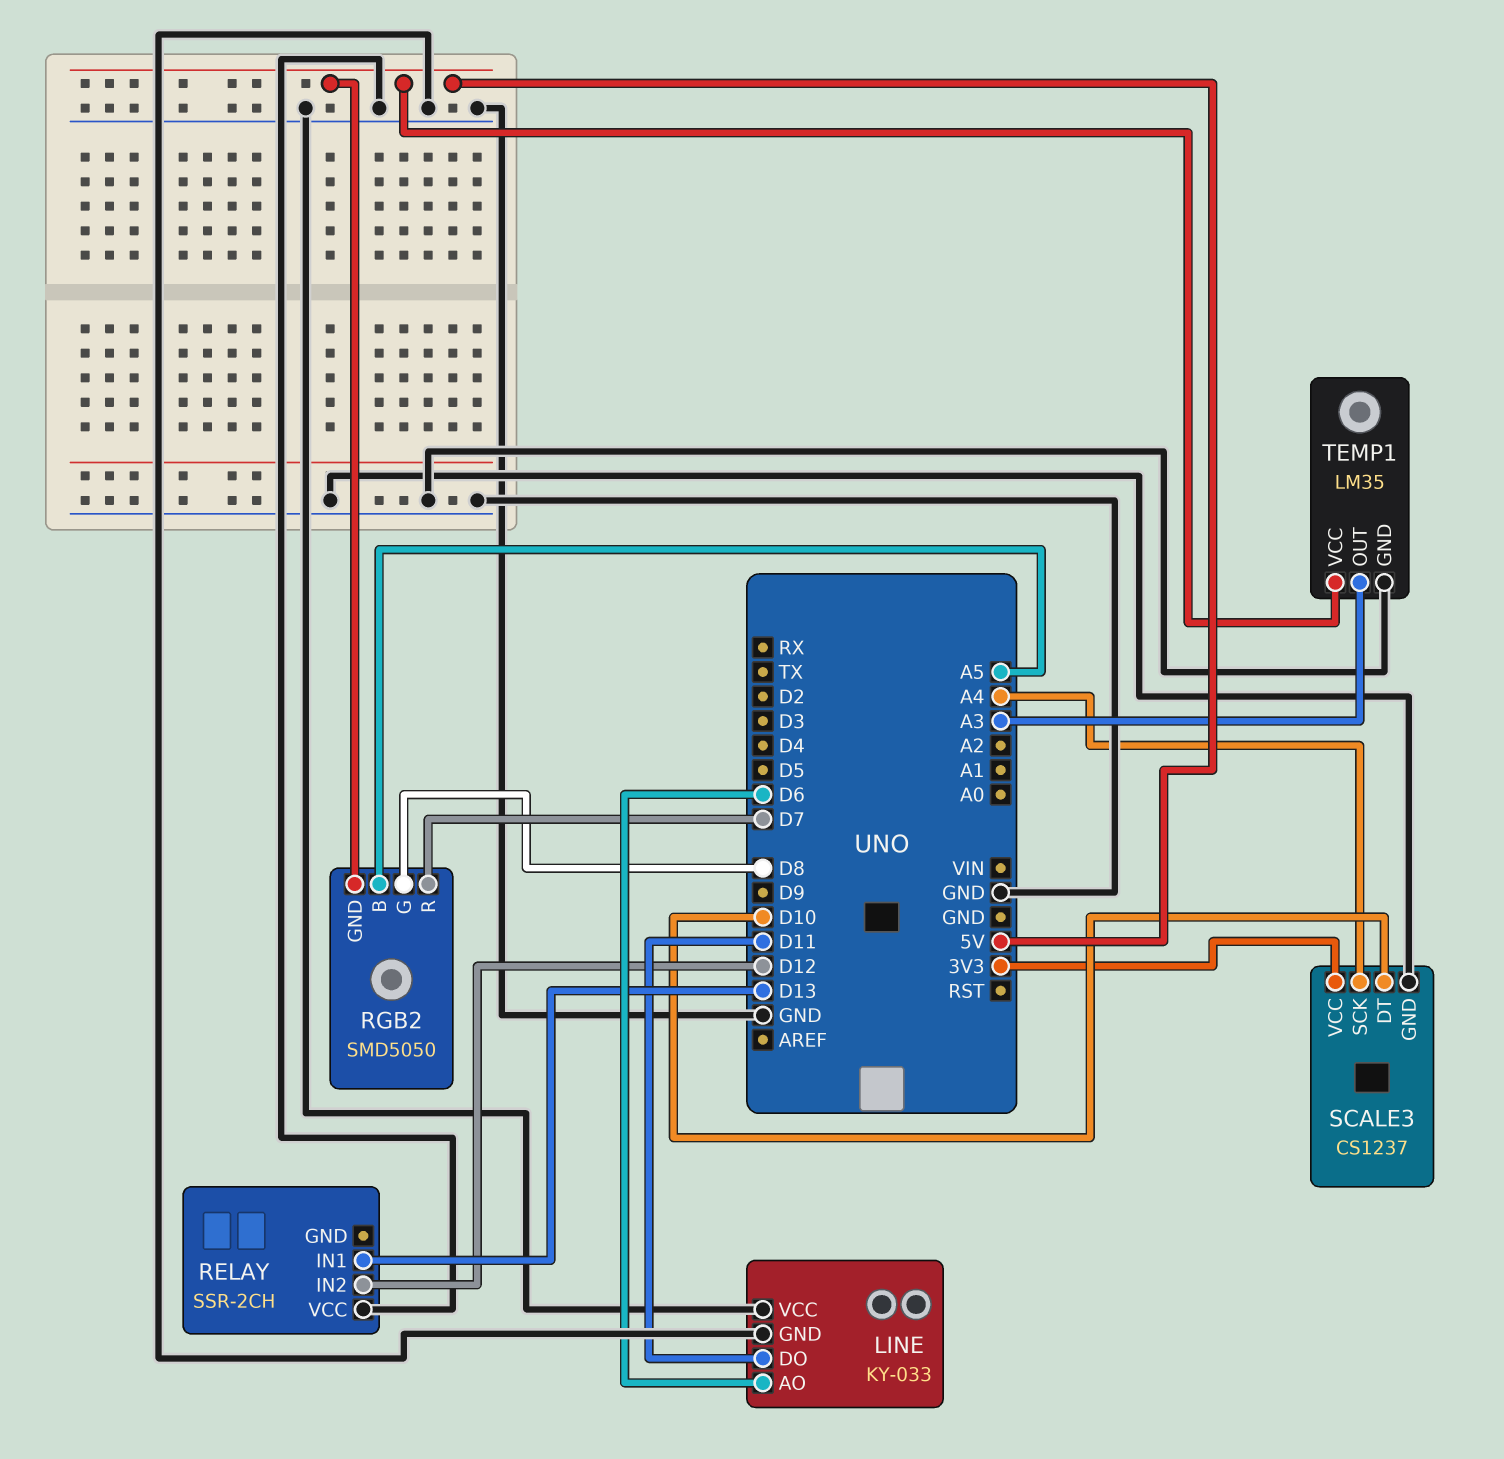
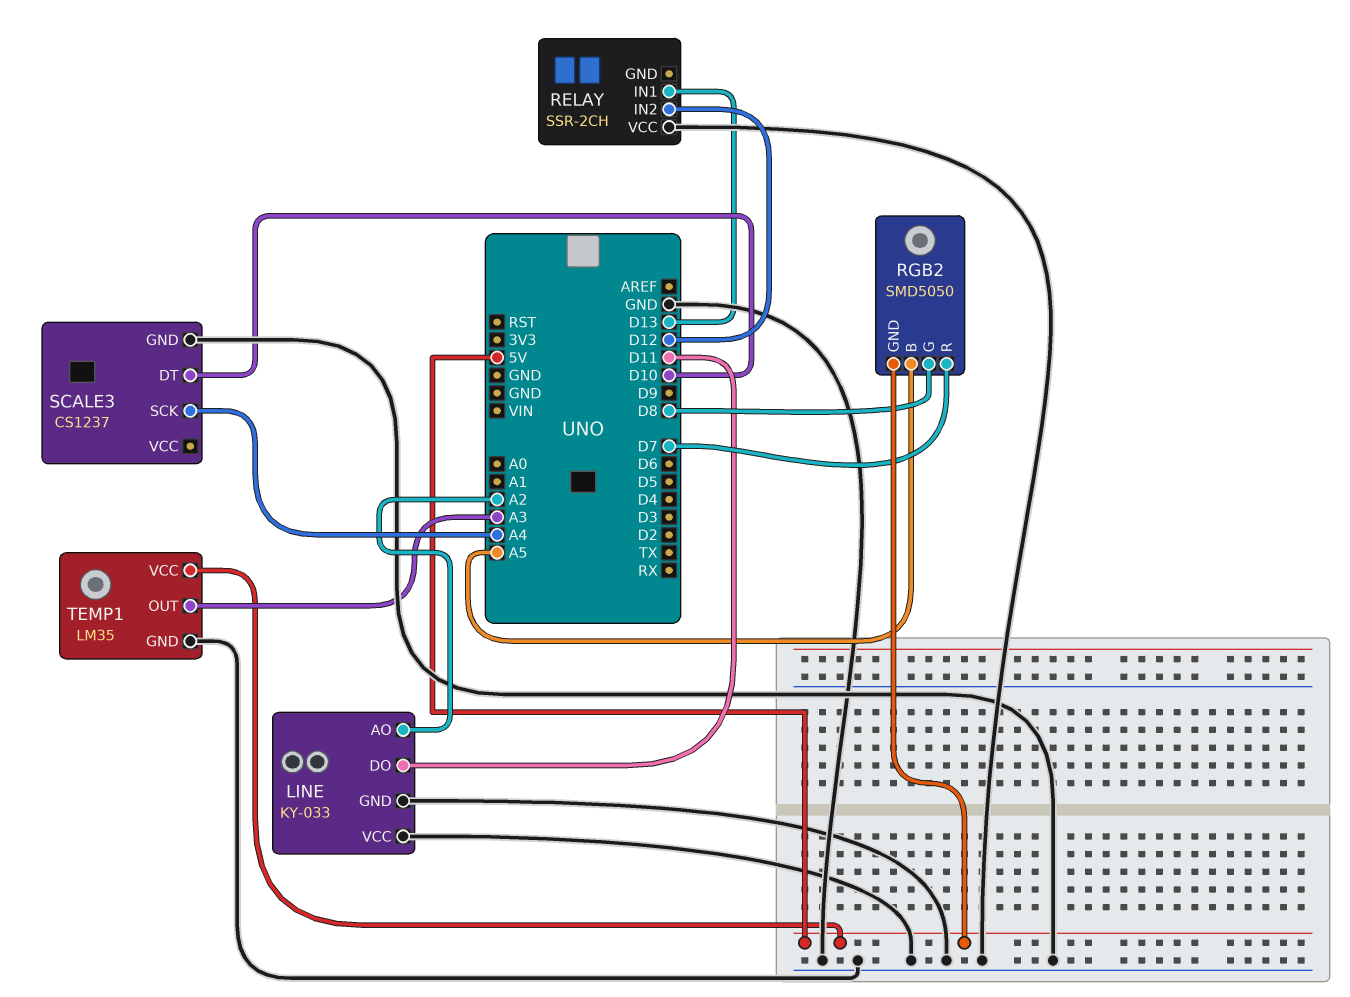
LINE pin AO: D6 -> A2
SCALE3 pin VCC: 3V3 -> none

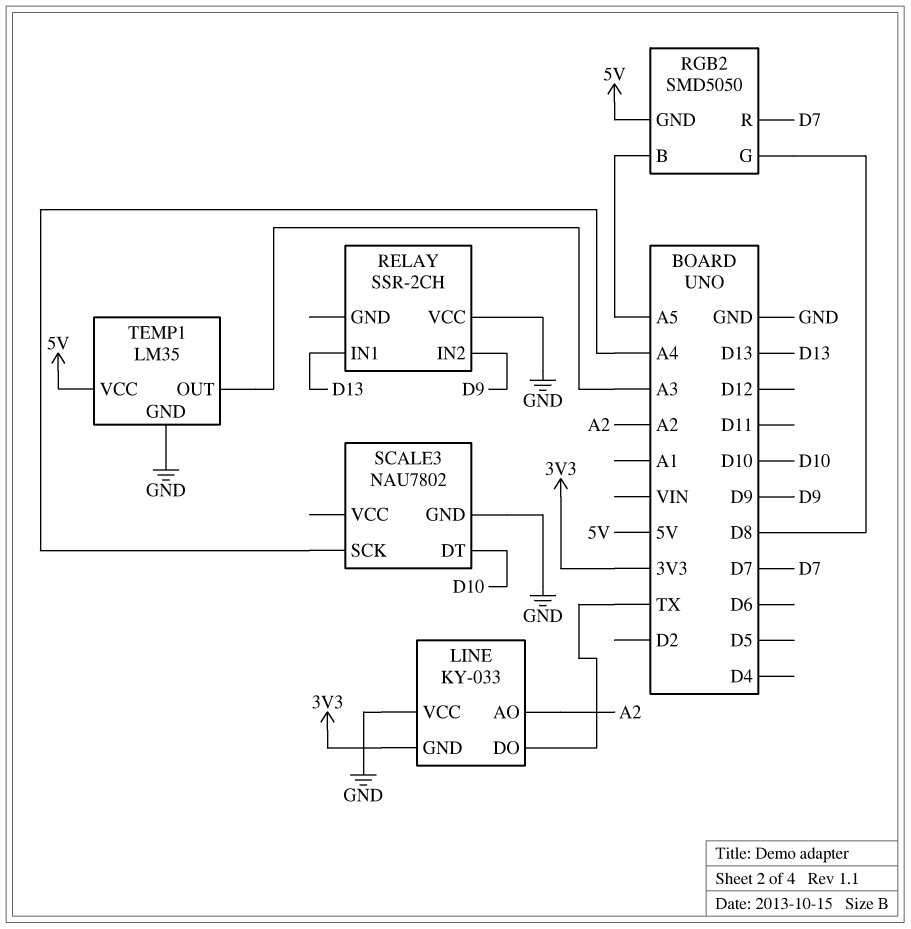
LINE pin DO: D11 -> TX
LINE pin GND: GND -> 3V3
RELAY pin IN2: D12 -> D9
SCALE3: CS1237 -> NAU7802

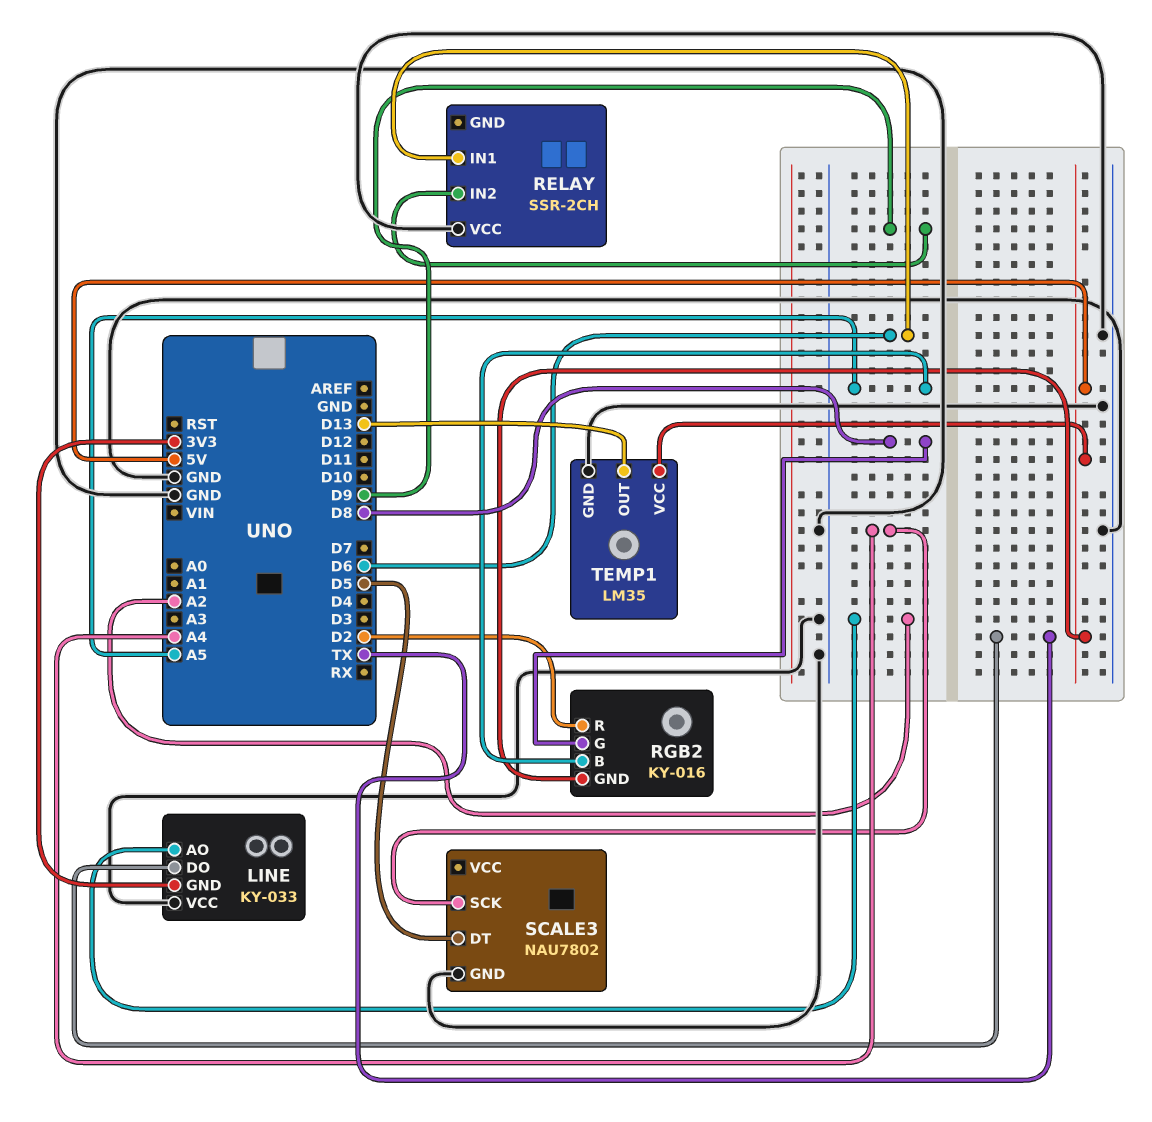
RELAY pin IN1: D13 -> D6
RGB2: SMD5050 -> KY-016
RGB2 pin R: D7 -> D2
SCALE3 pin DT: D10 -> D5
TEMP1 pin OUT: A3 -> D13

